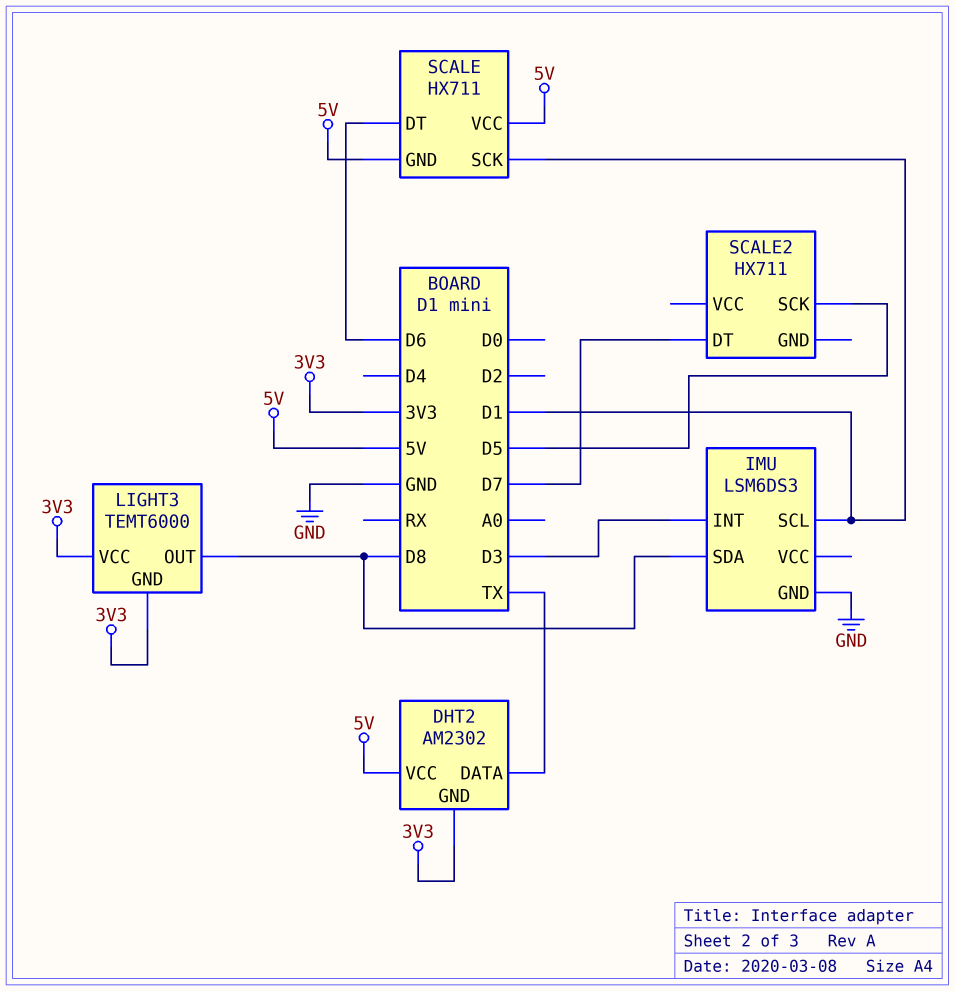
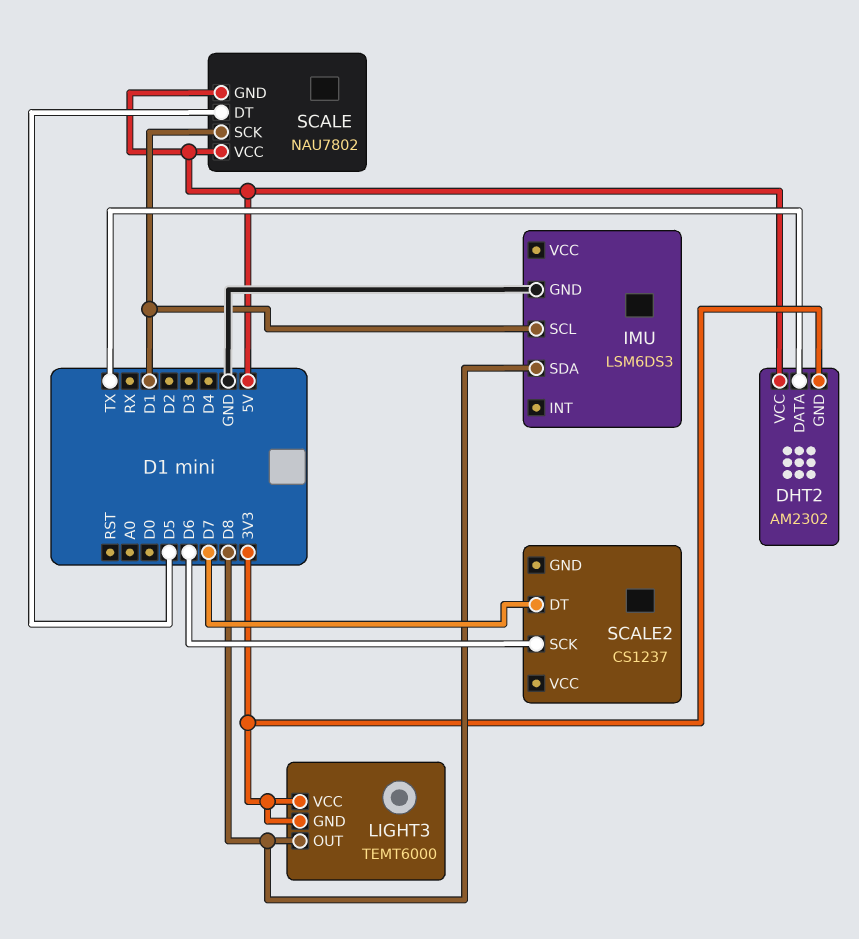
IMU pin INT: D3 -> none
SCALE: HX711 -> NAU7802
SCALE pin DT: D6 -> D5
SCALE2: HX711 -> CS1237
SCALE2 pin SCK: D5 -> D6

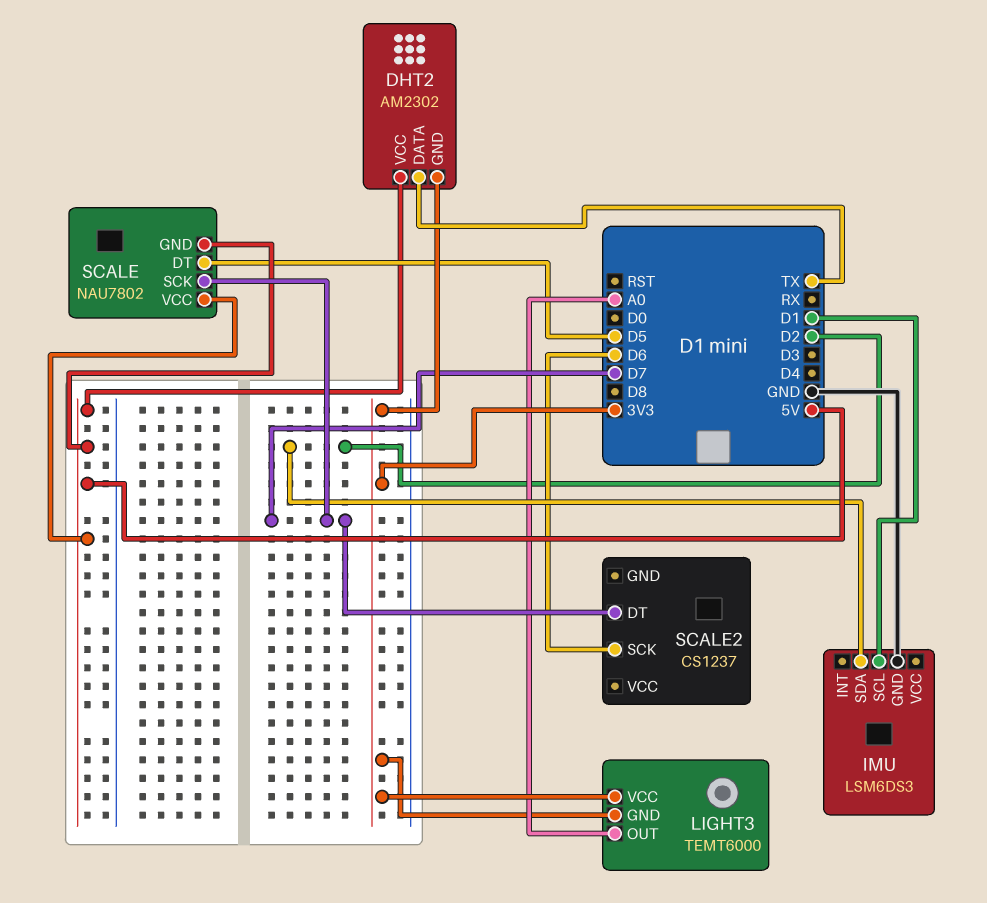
IMU pin SDA: D8 -> D2
LIGHT3 pin OUT: D8 -> A0
SCALE pin SCK: D1 -> D7

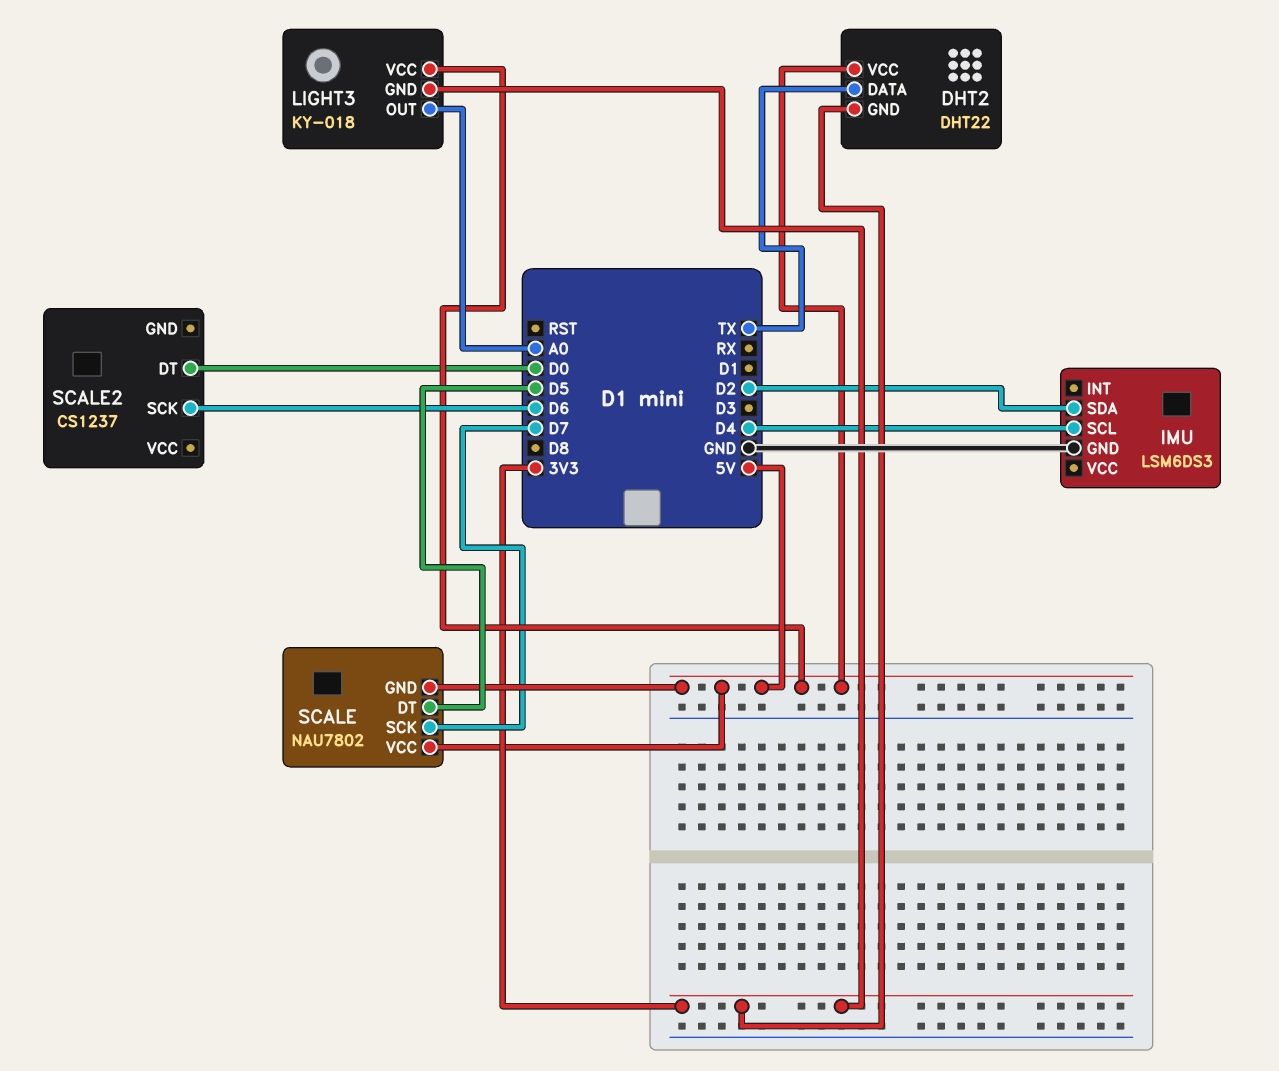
DHT2: AM2302 -> DHT22
IMU pin SCL: D1 -> D4
LIGHT3: TEMT6000 -> KY-018
LIGHT3 pin VCC: 3V3 -> 5V
SCALE2 pin DT: D7 -> D0

